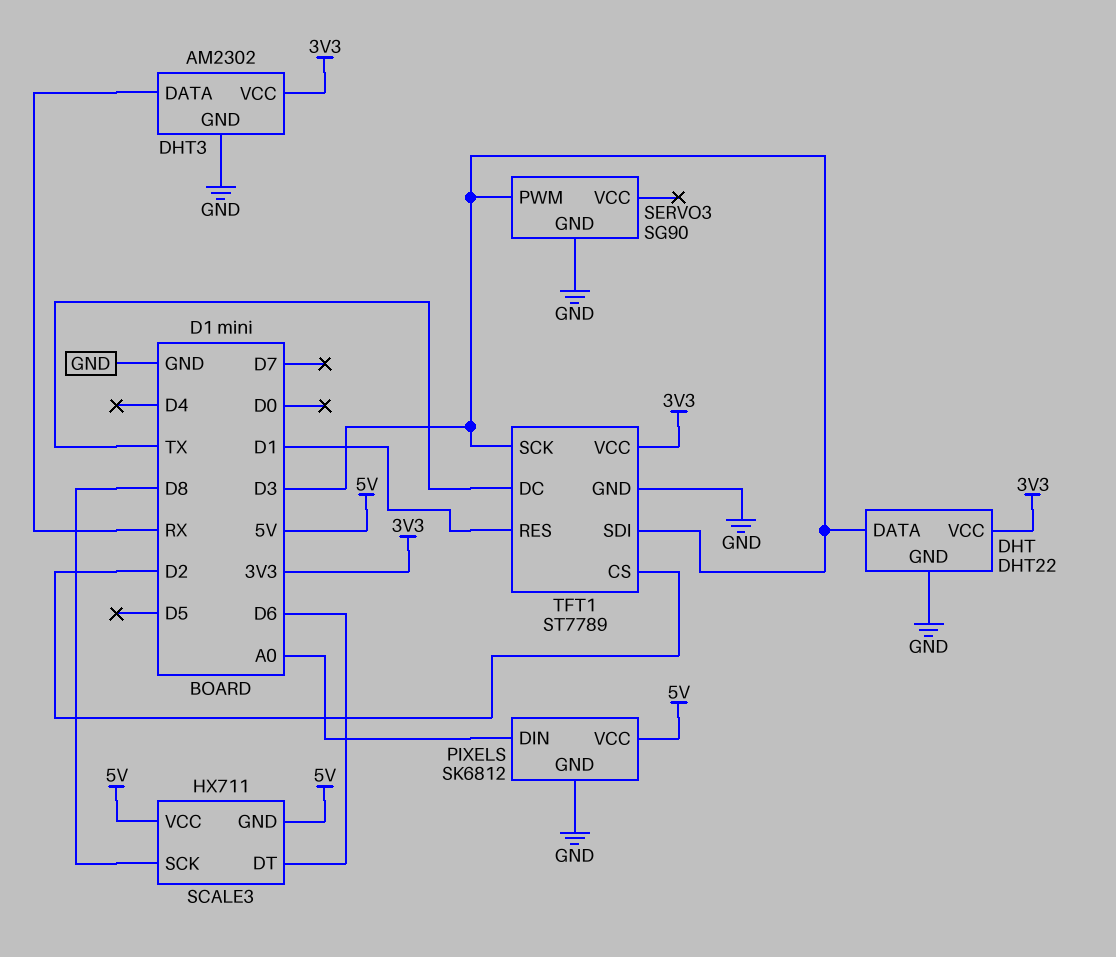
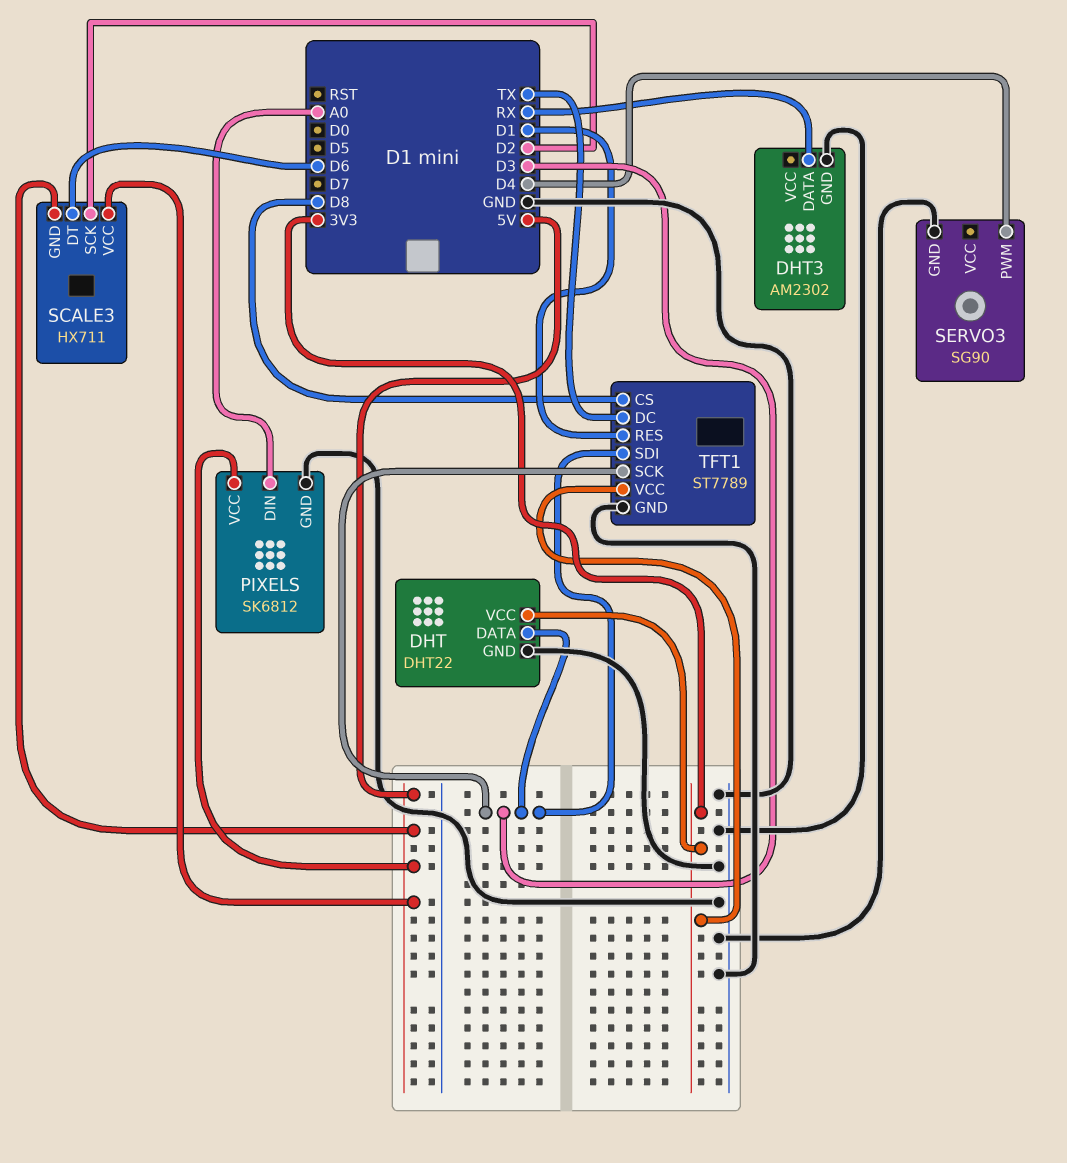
DHT3 pin VCC: 3V3 -> none
SCALE3 pin SCK: D8 -> D2
SERVO3 pin PWM: D3 -> D4
TFT1 pin CS: D2 -> D8

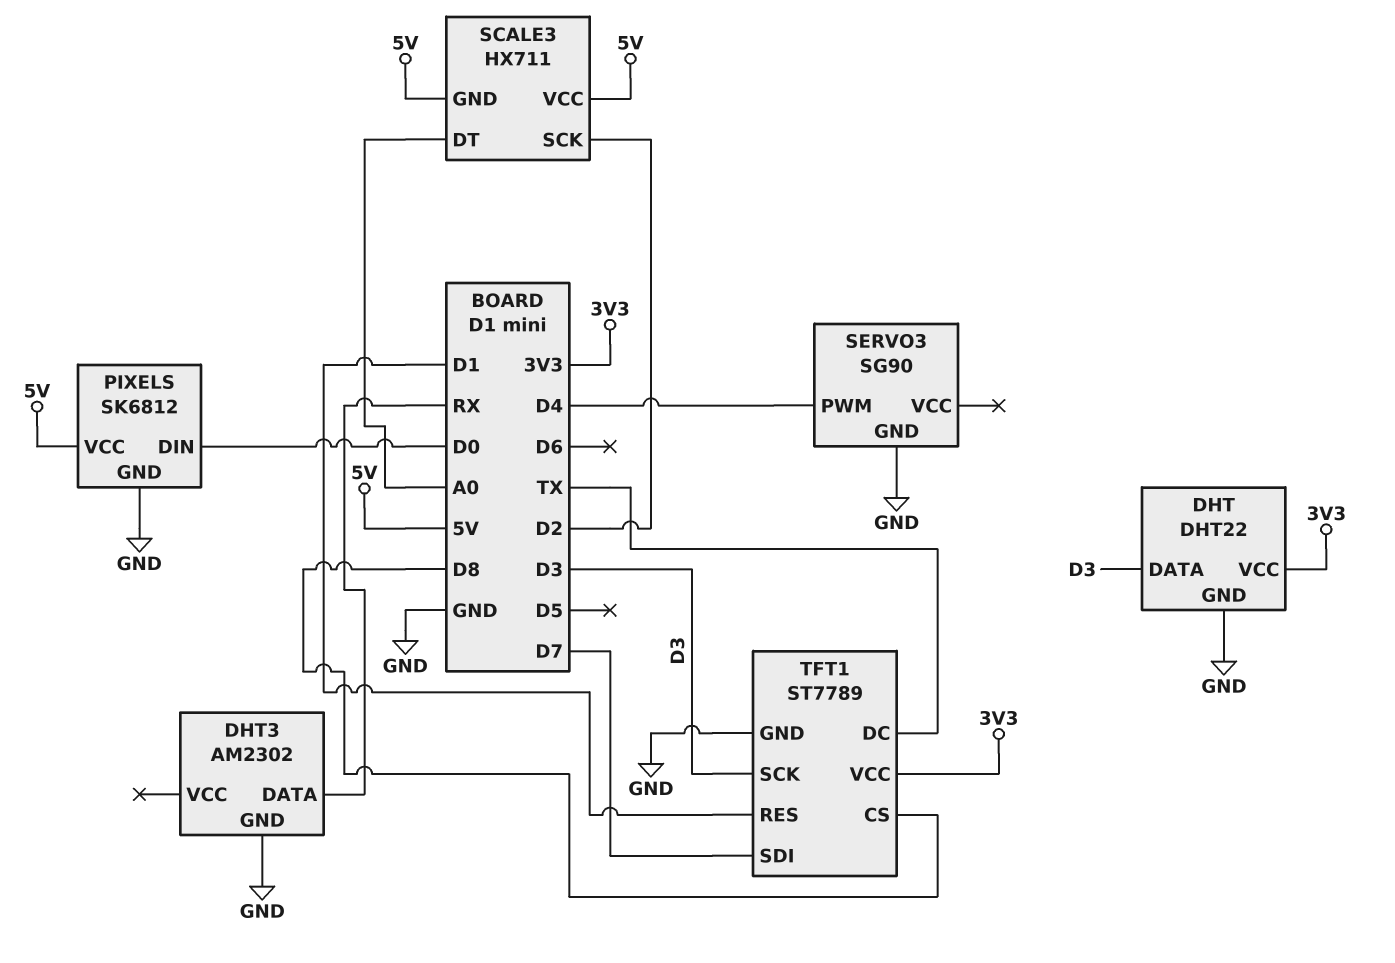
PIXELS pin DIN: A0 -> D0
SCALE3 pin DT: D6 -> A0
TFT1 pin SDI: D3 -> D7

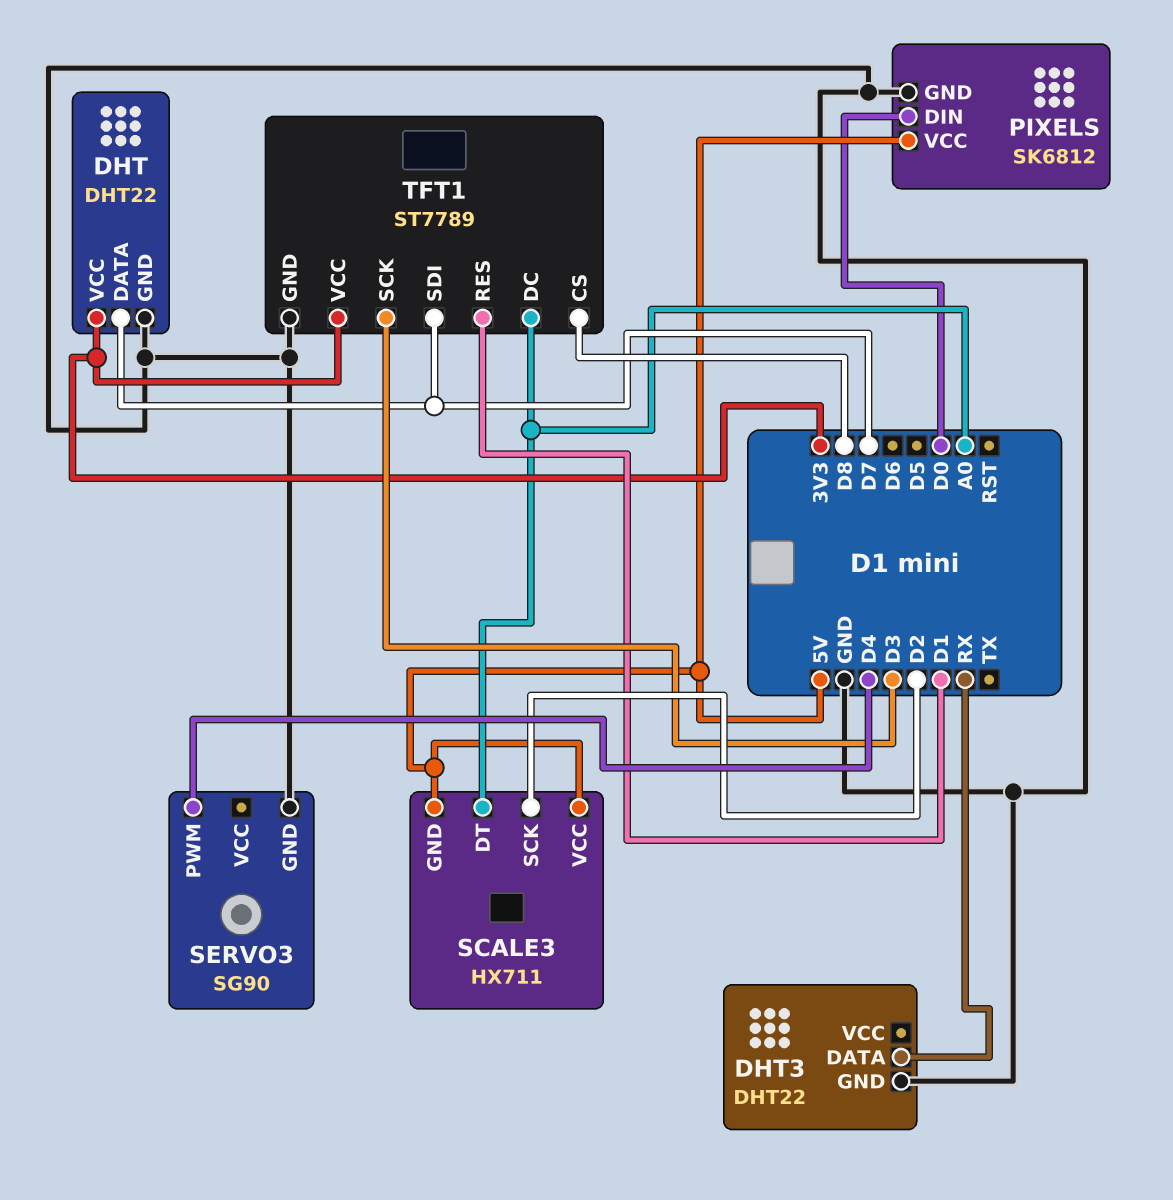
DHT pin DATA: D3 -> D7
DHT3: AM2302 -> DHT22
TFT1 pin DC: TX -> A0

